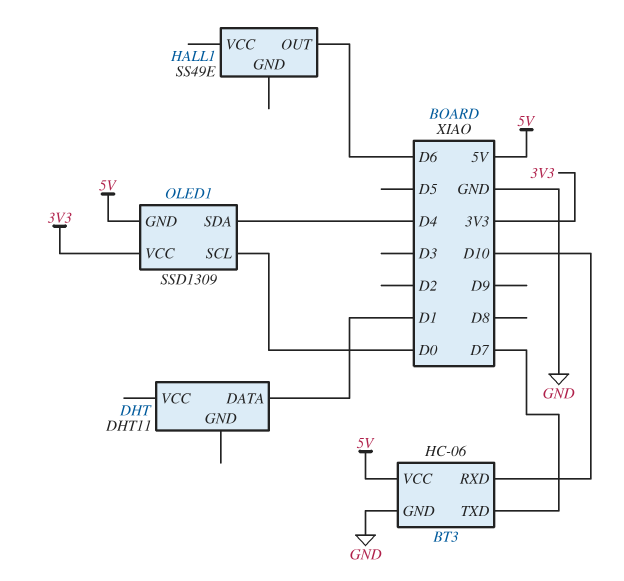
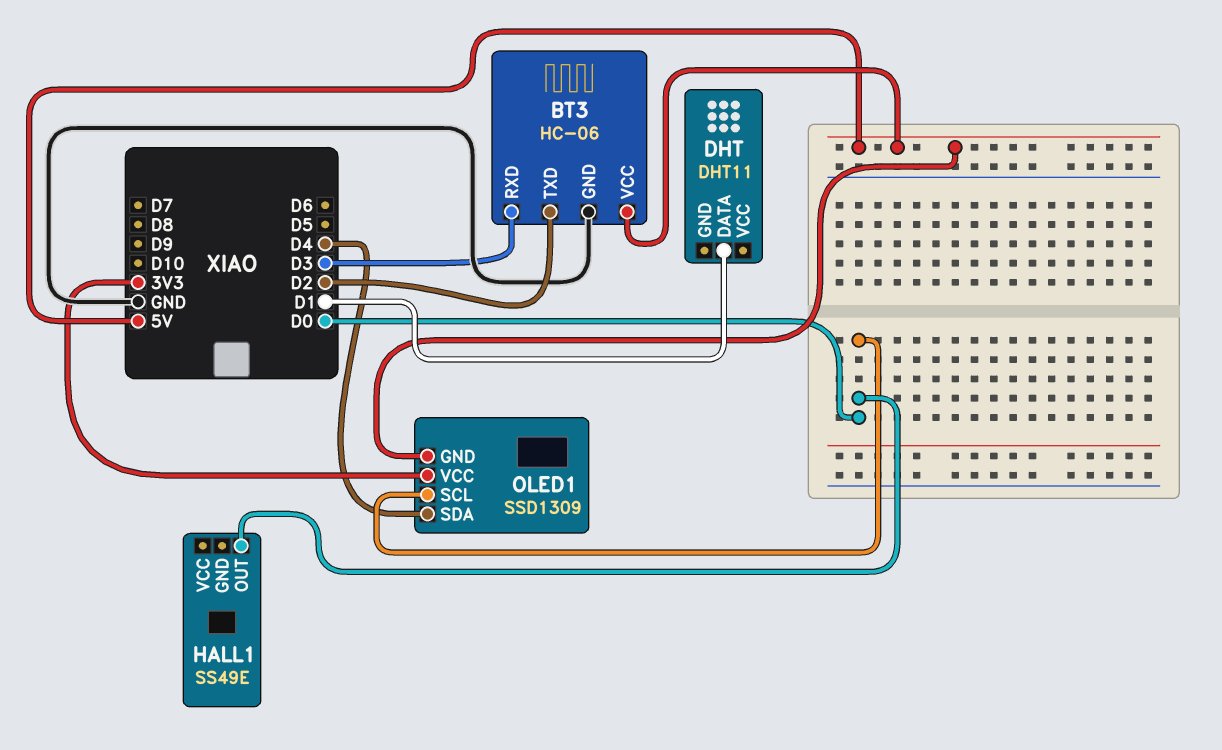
BT3 pin RXD: D10 -> D3
BT3 pin TXD: D7 -> D2
HALL1 pin OUT: D6 -> D0

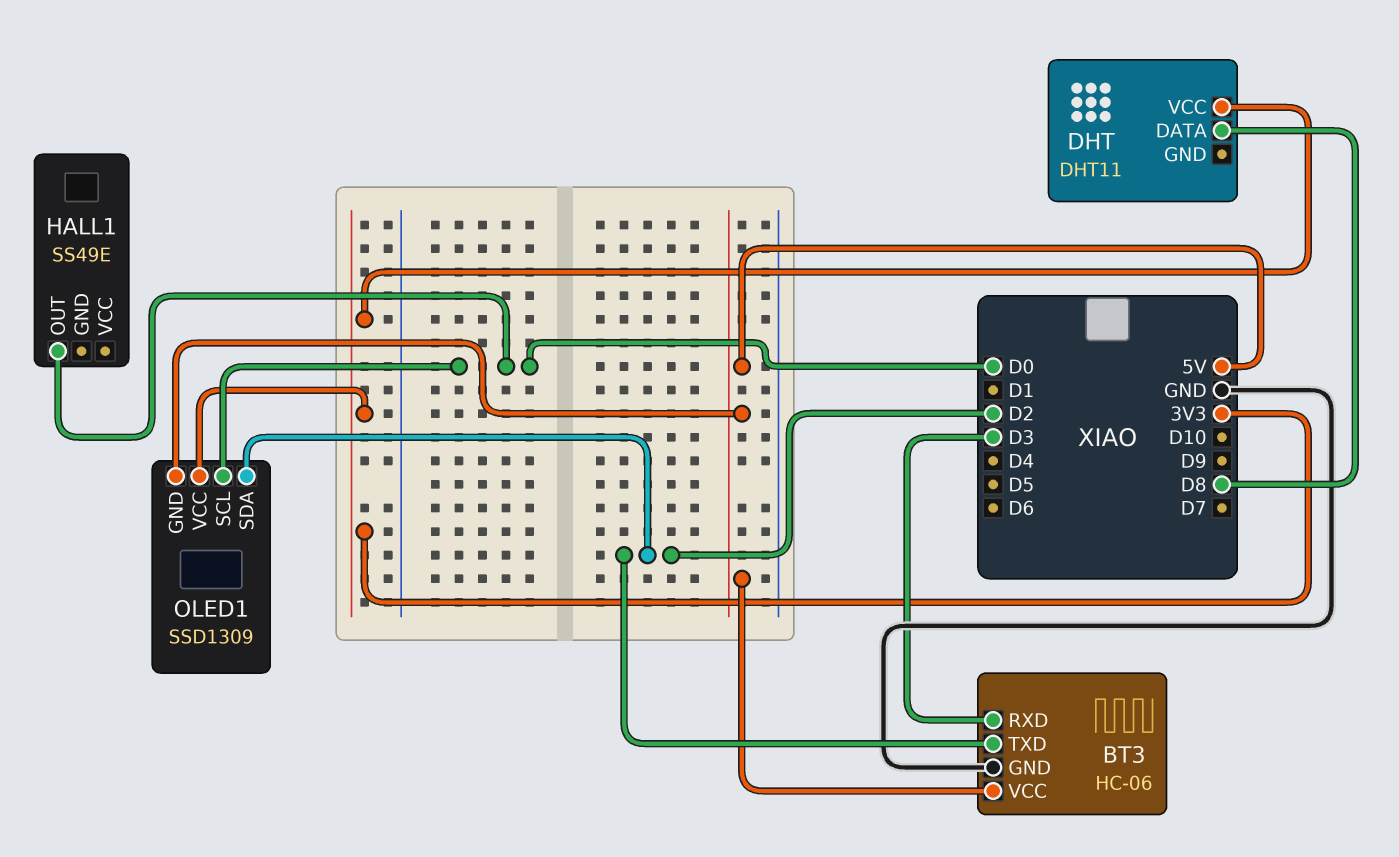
DHT pin DATA: D1 -> D8
DHT pin VCC: none -> 3V3
OLED1 pin SDA: D4 -> D2

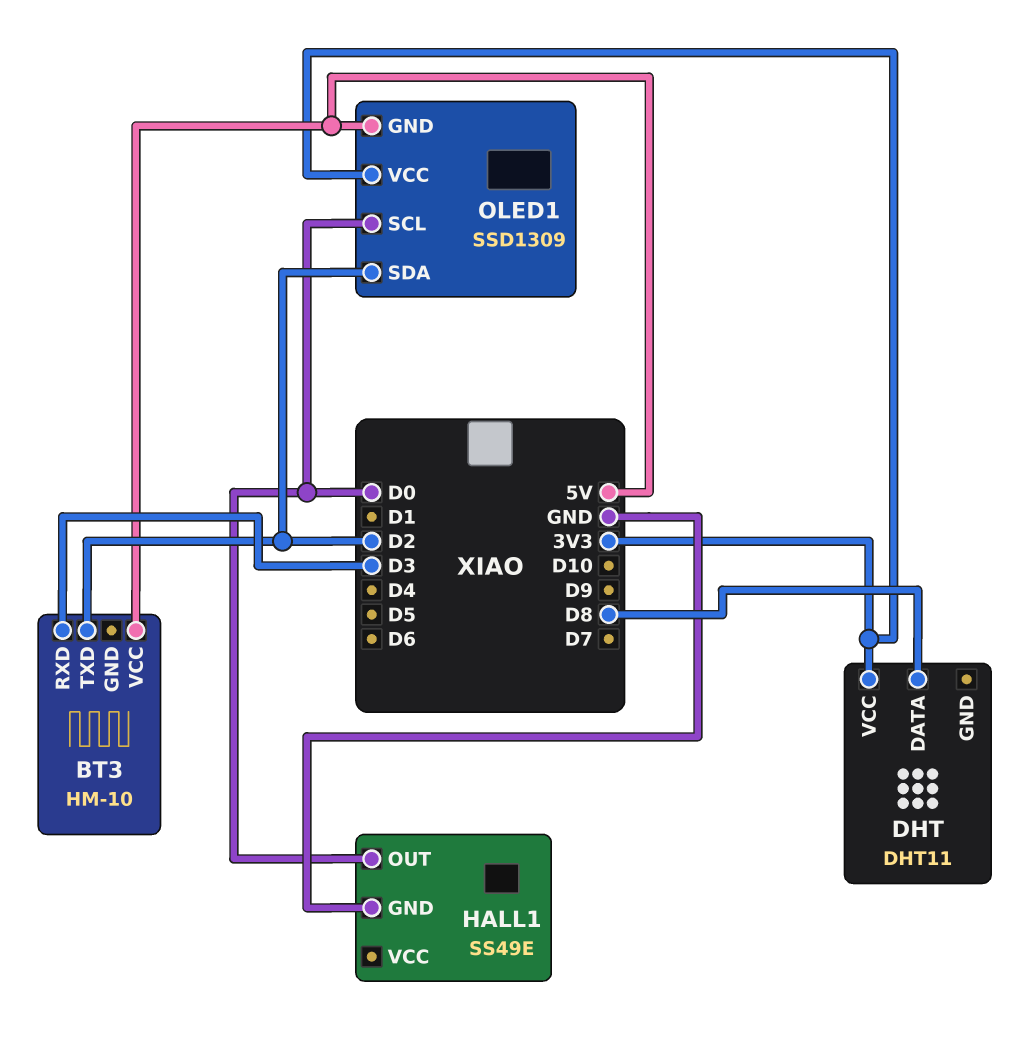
BT3: HC-06 -> HM-10
BT3 pin GND: GND -> none
HALL1 pin GND: none -> GND

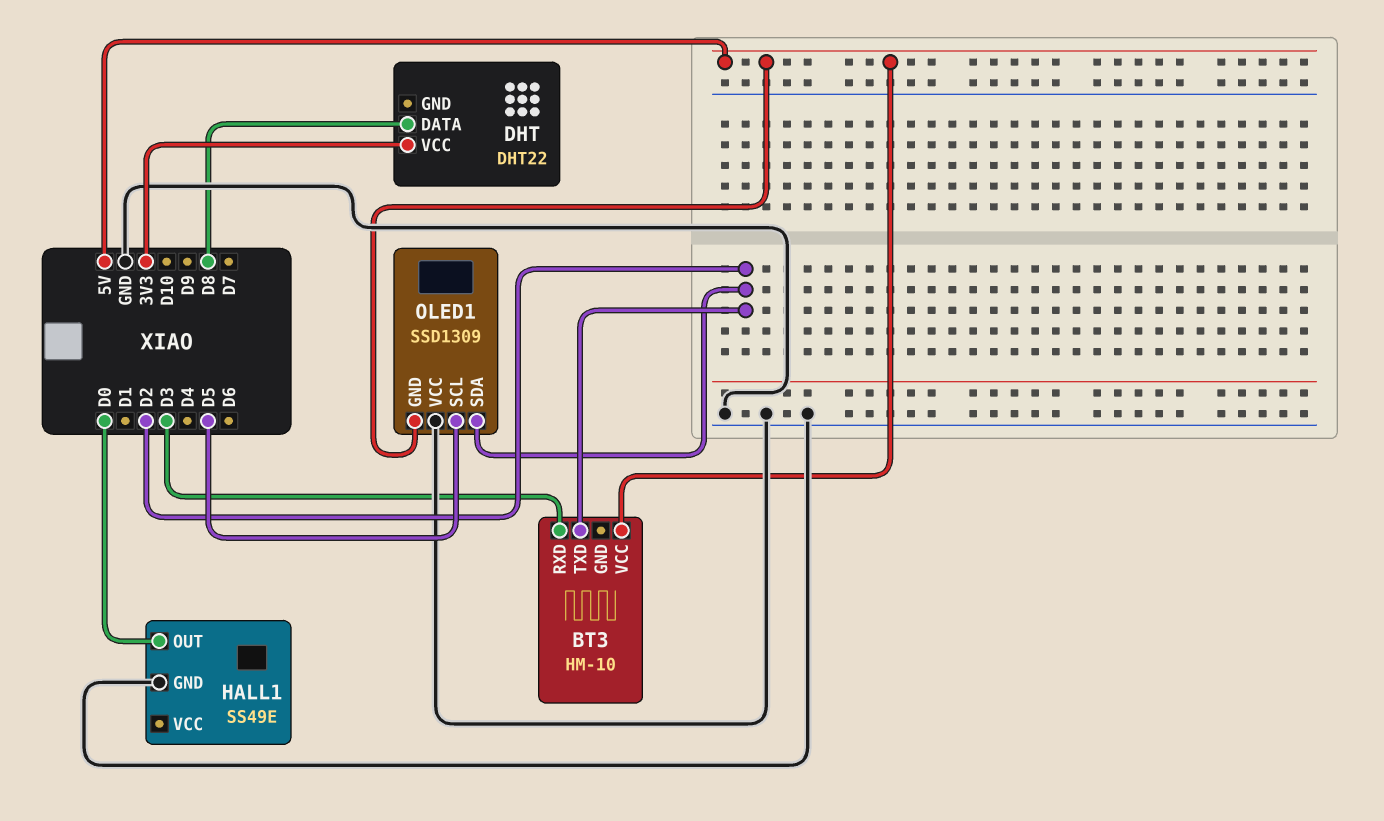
DHT: DHT11 -> DHT22
OLED1 pin SCL: D0 -> D5
OLED1 pin VCC: 3V3 -> GND

